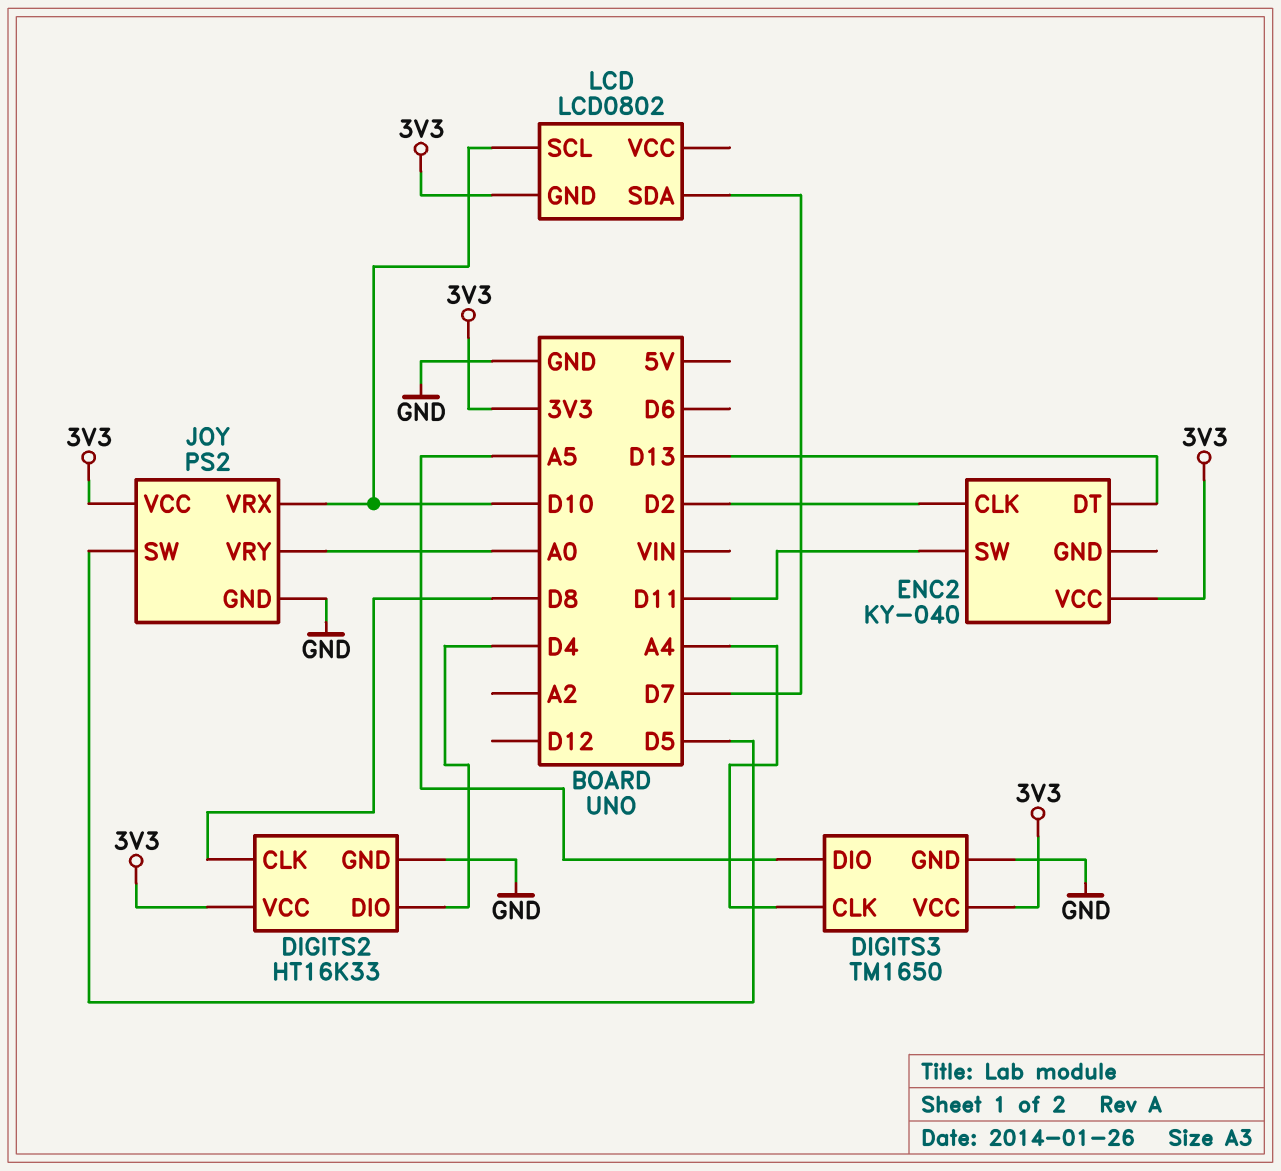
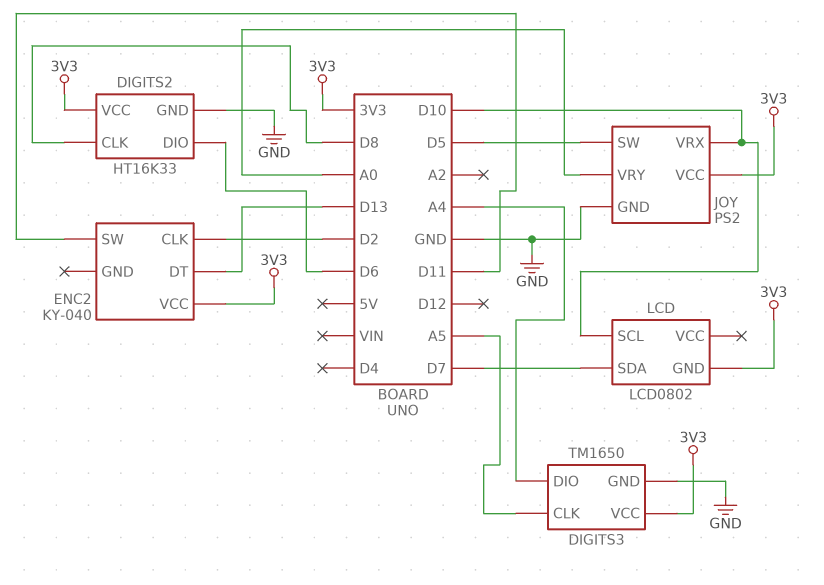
DIGITS2 pin DIO: D4 -> D6
DIGITS3 pin CLK: A4 -> A5
DIGITS3 pin DIO: A5 -> A4

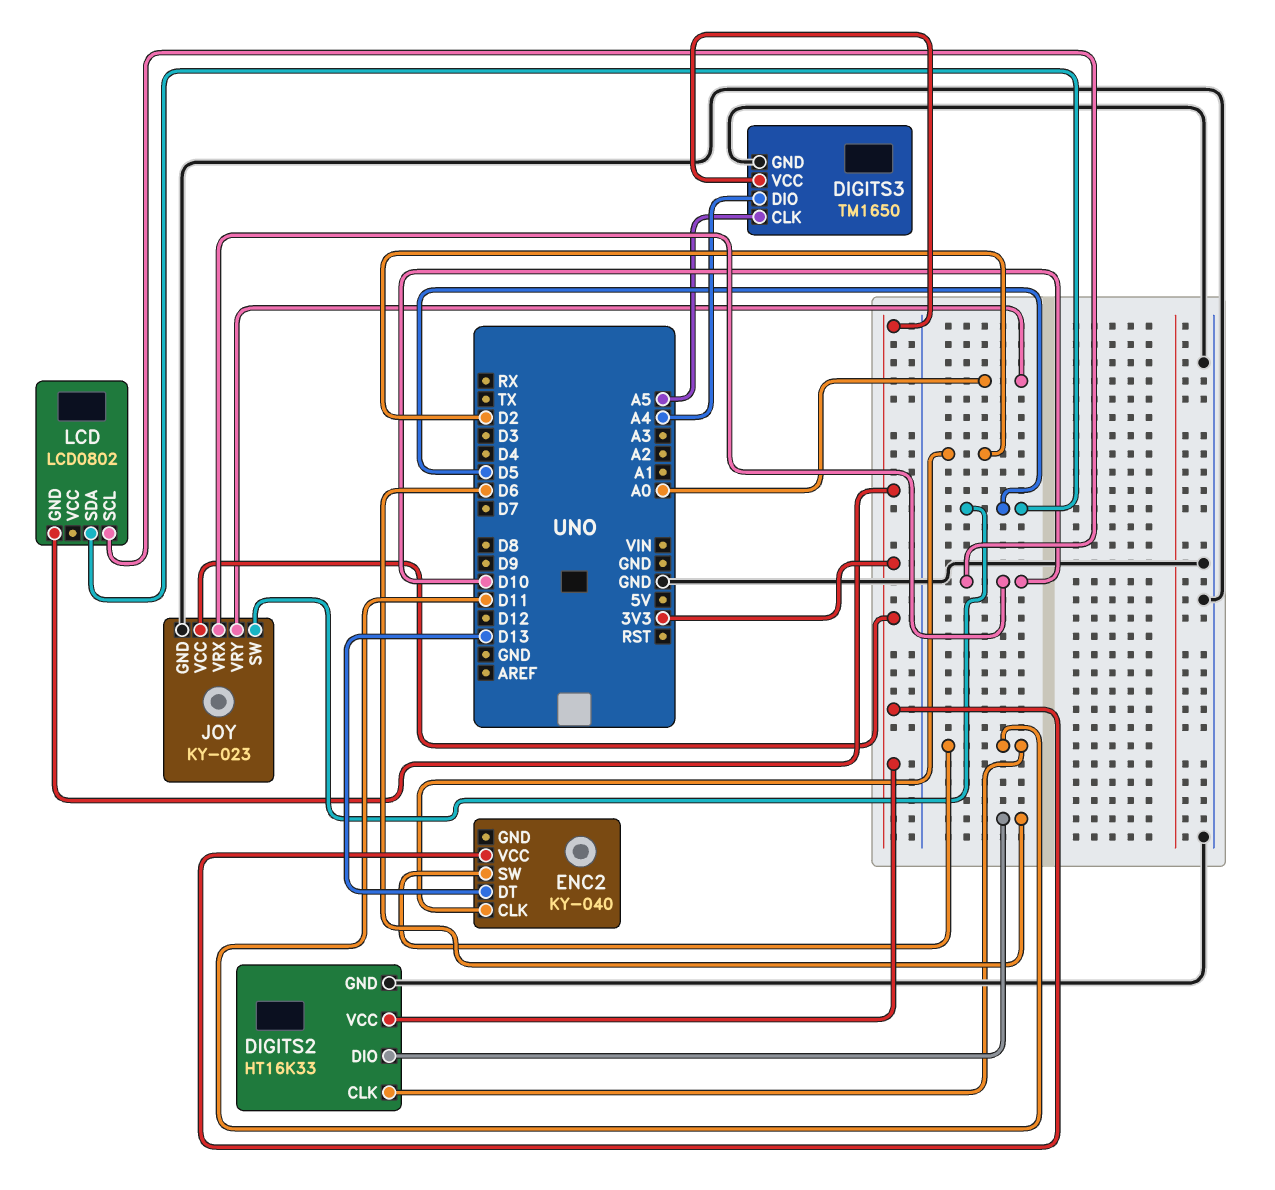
DIGITS2 pin CLK: D8 -> D11
JOY: PS2 -> KY-023
LCD pin SDA: D7 -> D5

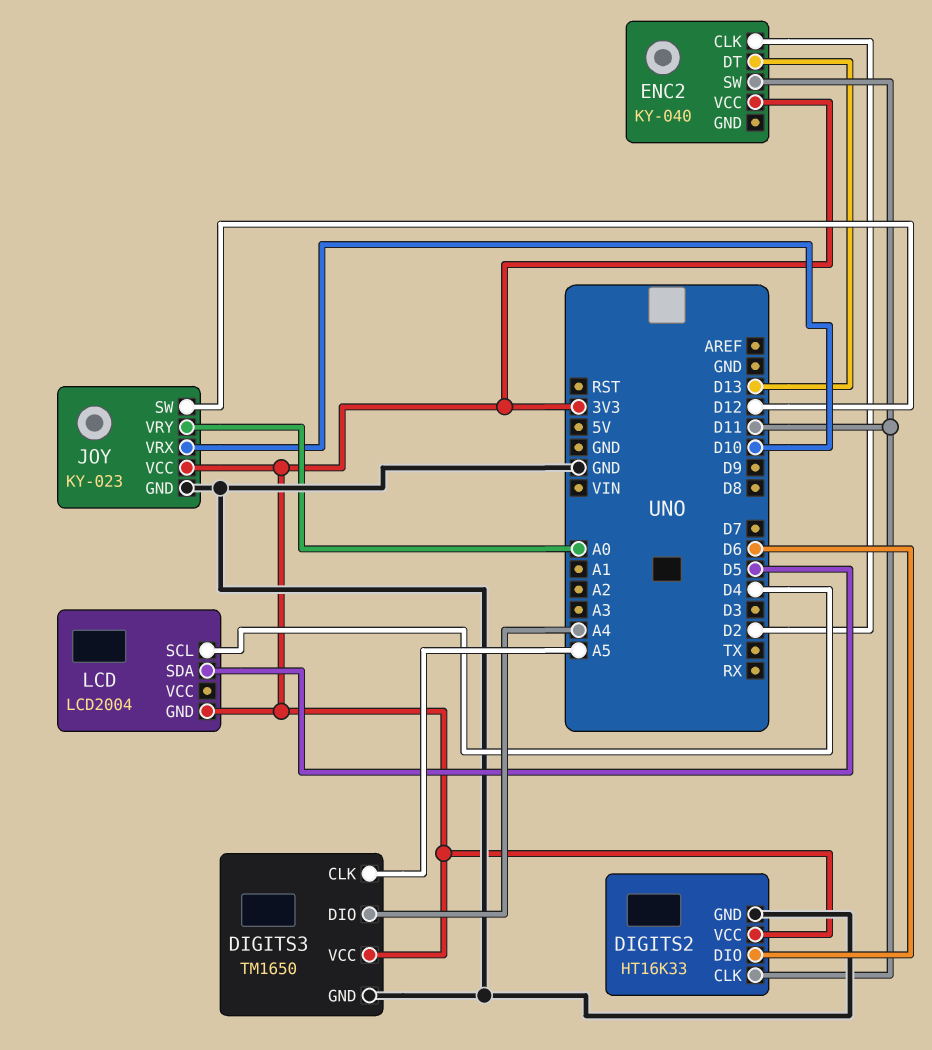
JOY pin SW: D5 -> D12
LCD: LCD0802 -> LCD2004
LCD pin SCL: D10 -> D4

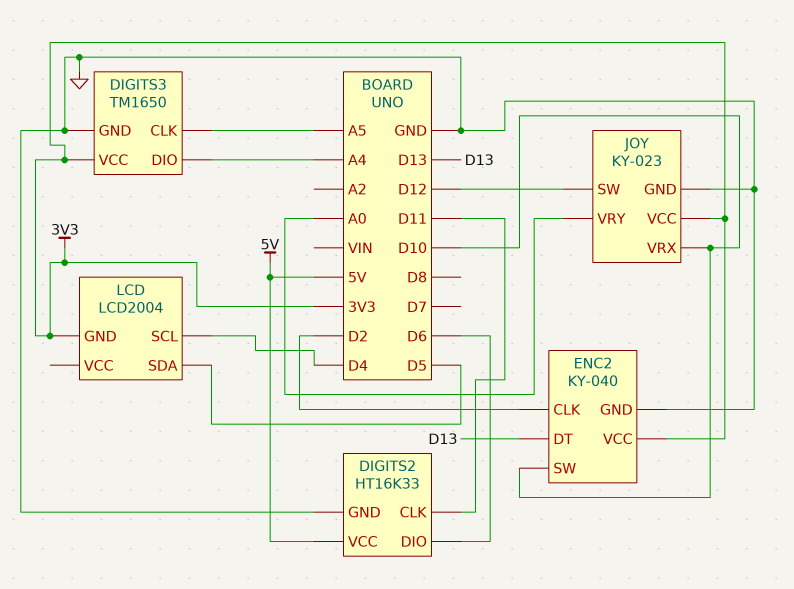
DIGITS2 pin VCC: 3V3 -> 5V
ENC2 pin GND: none -> GND
ENC2 pin SW: D11 -> D10

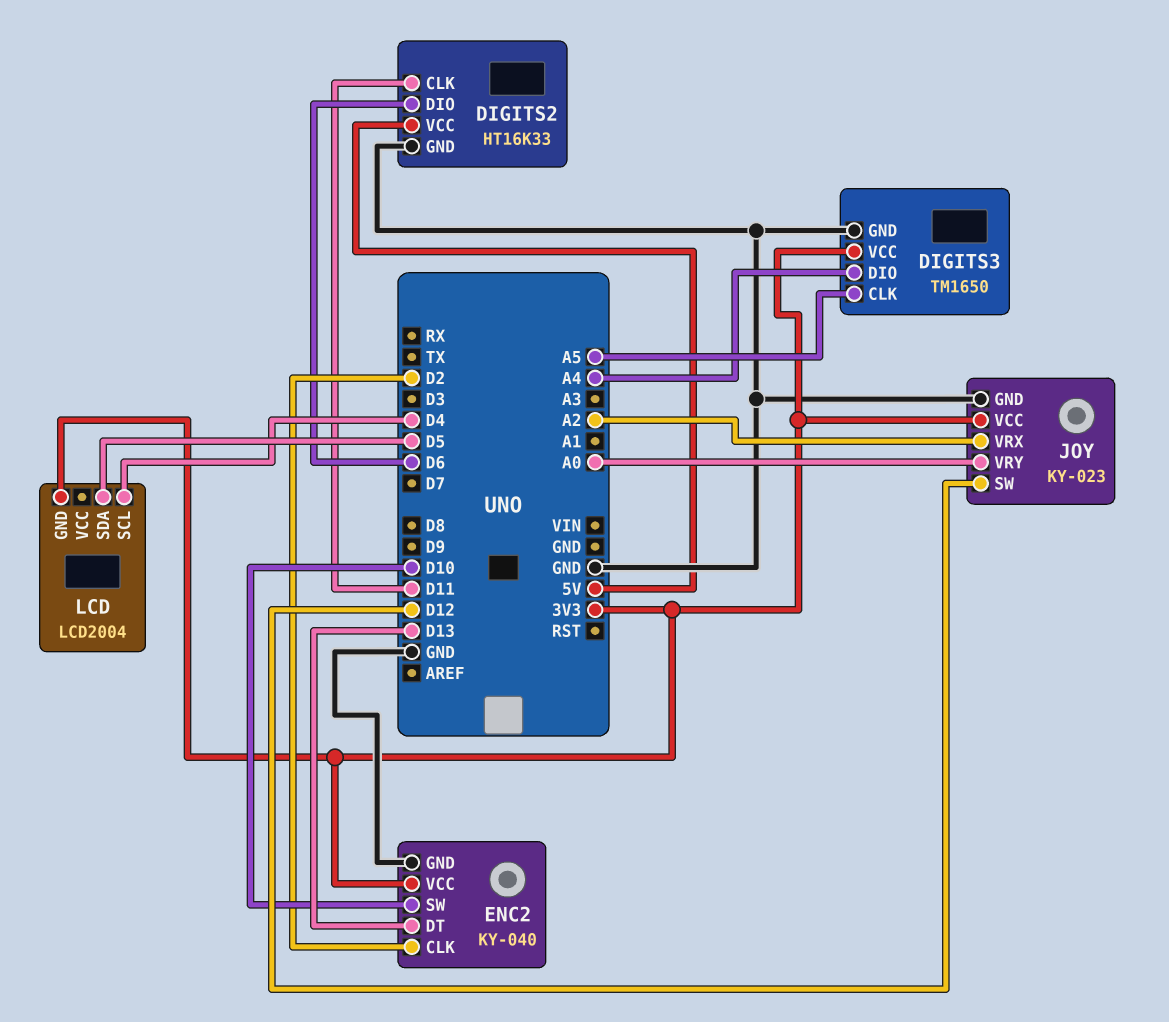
JOY pin VRX: D10 -> A2

